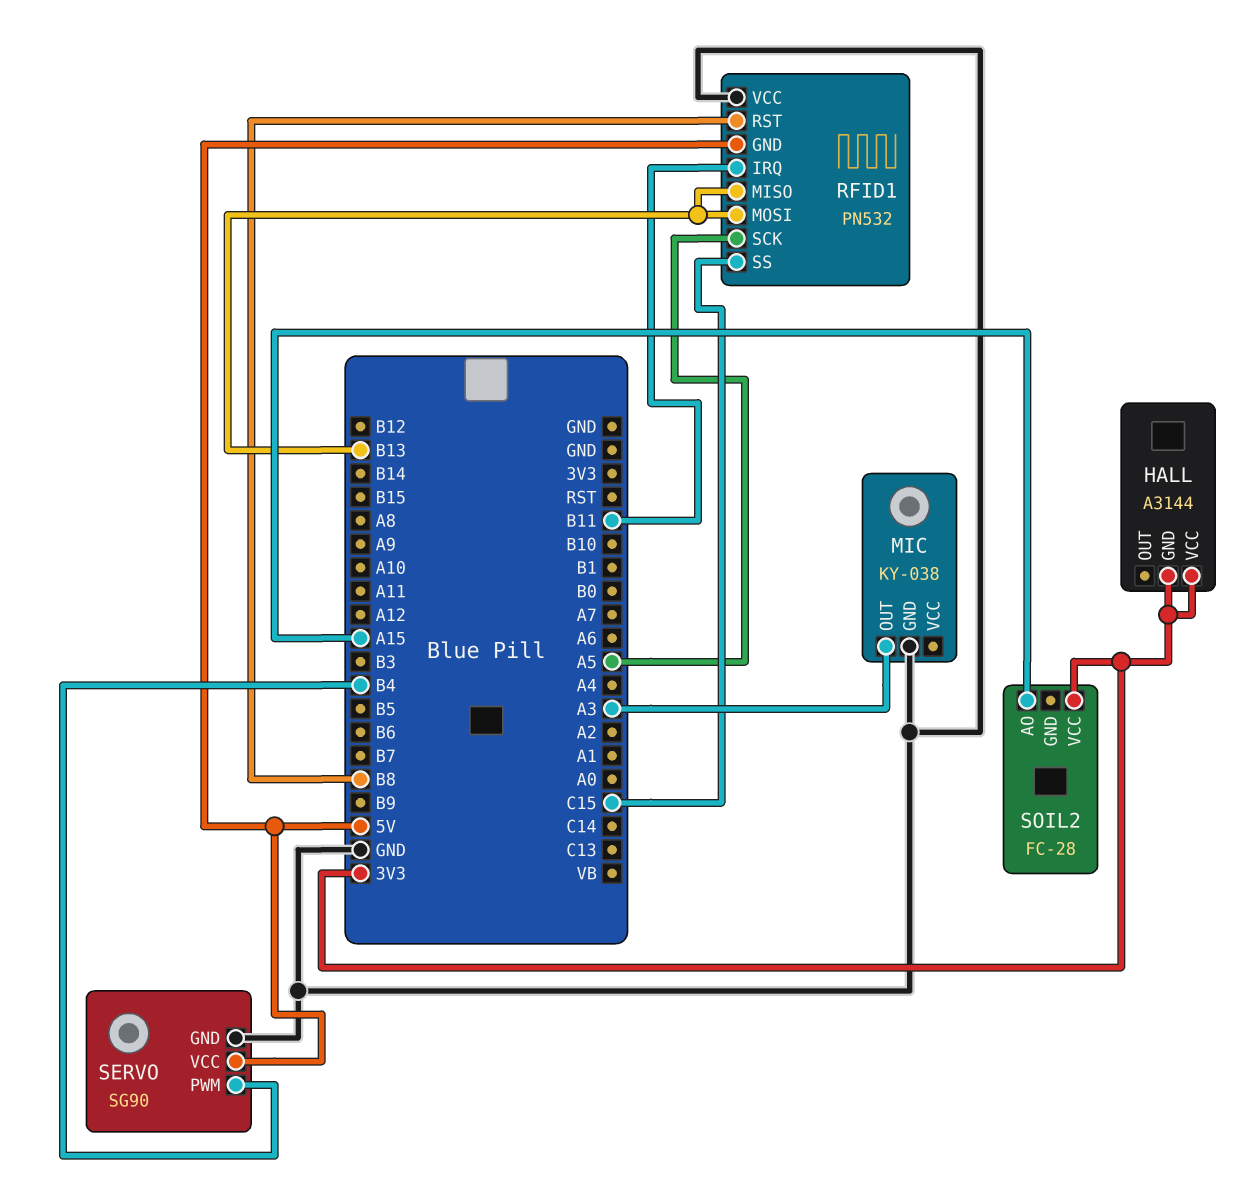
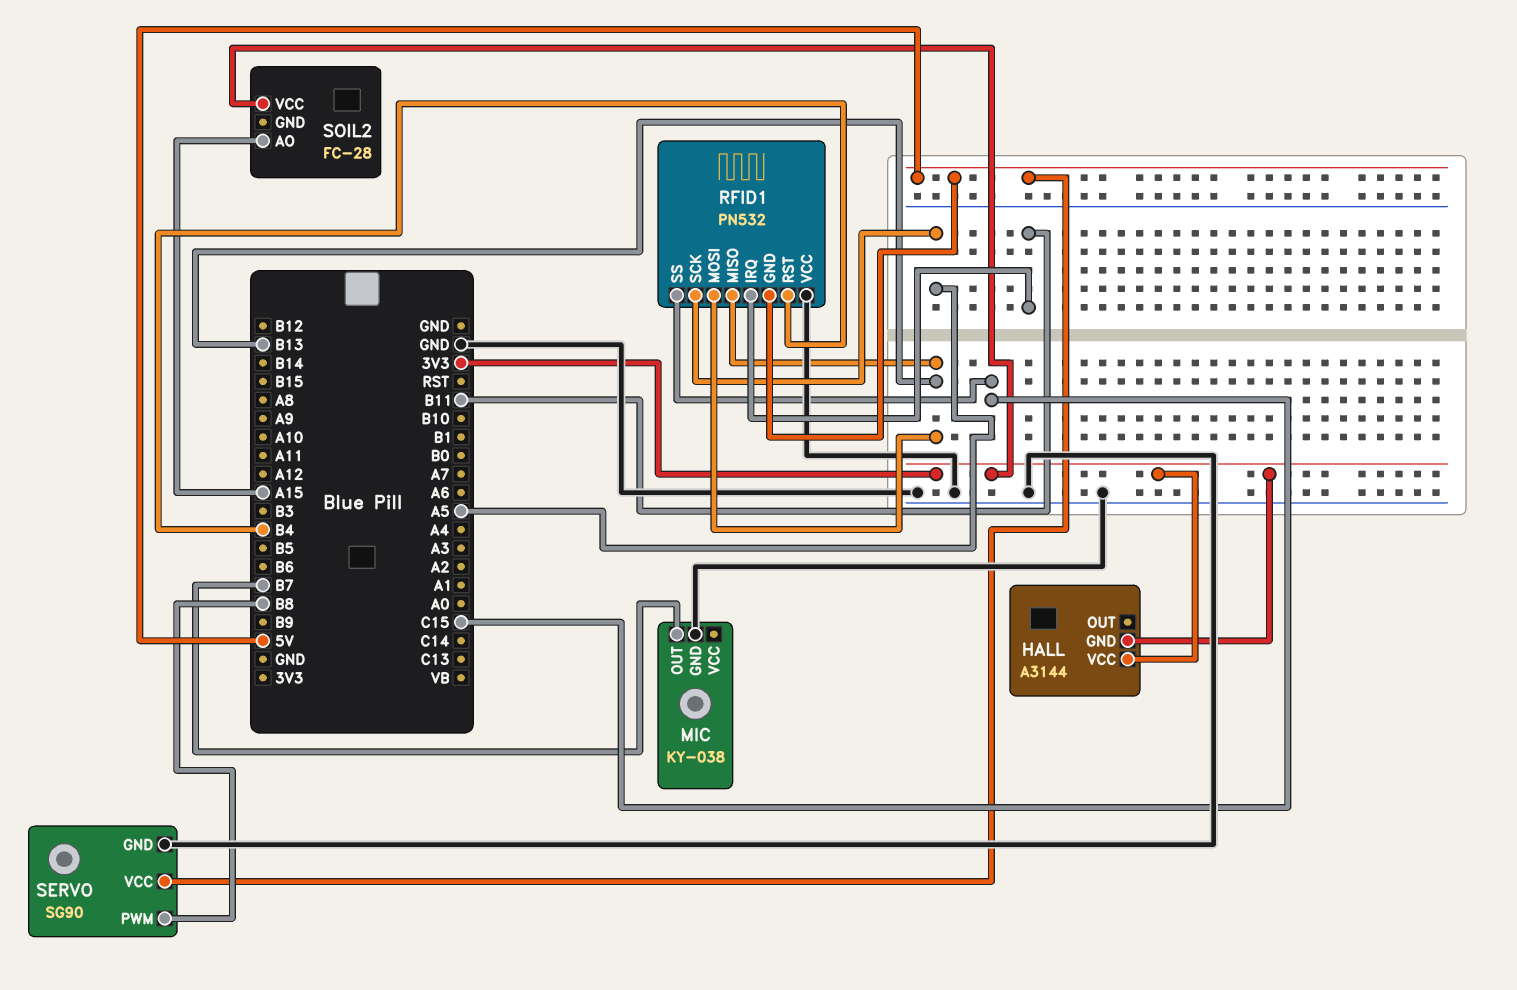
MIC pin OUT: A3 -> B7
RFID1 pin RST: B8 -> B4
SERVO pin PWM: B4 -> B8

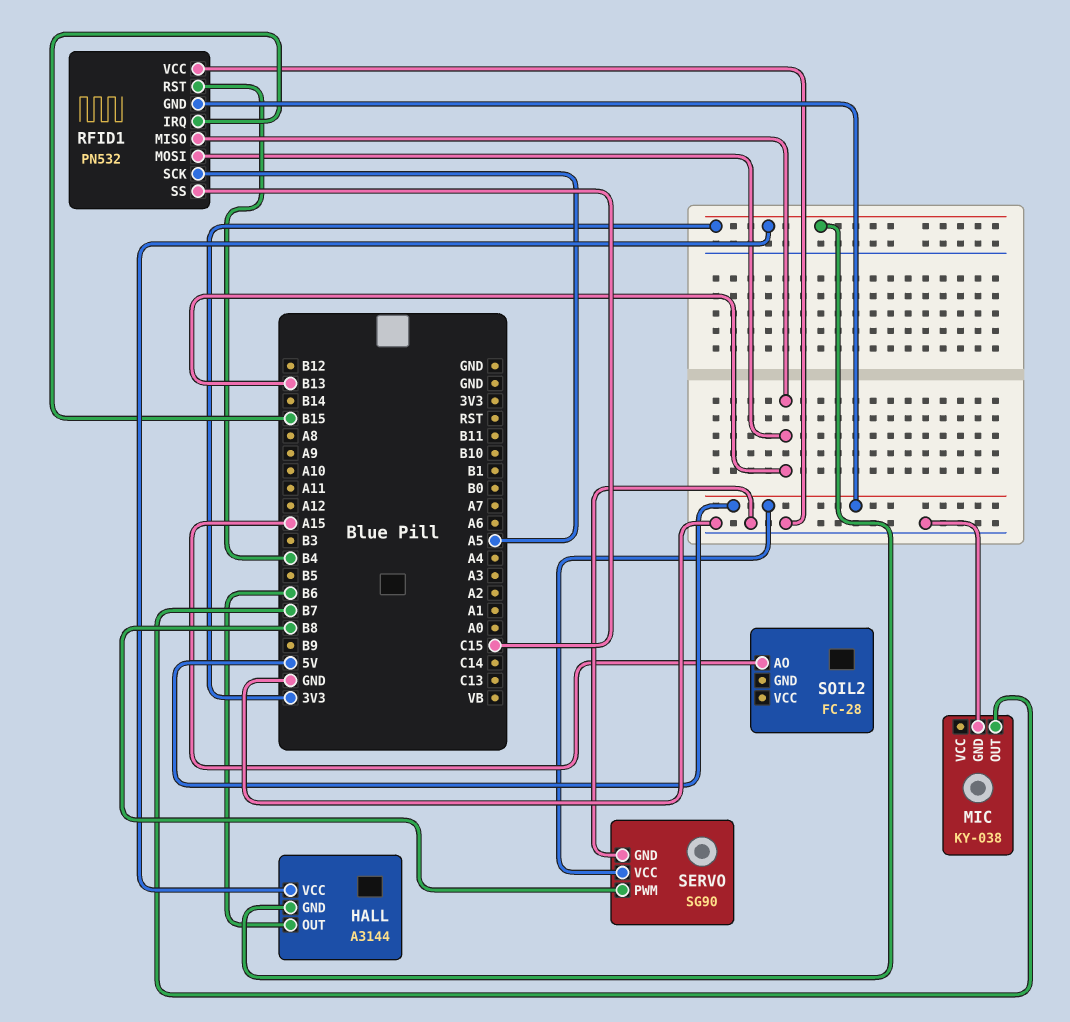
HALL pin OUT: none -> B6
RFID1 pin IRQ: B11 -> B15
SOIL2 pin VCC: 3V3 -> none

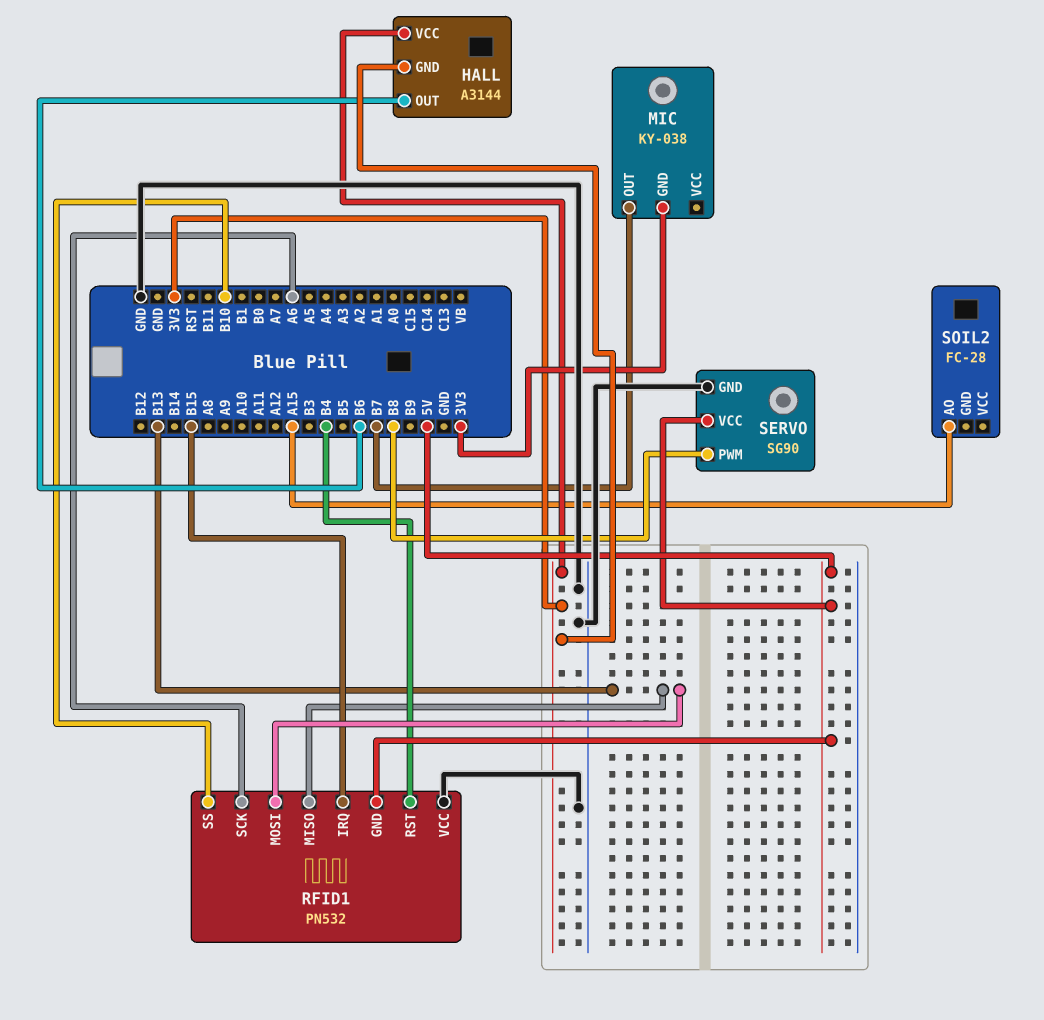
MIC pin GND: GND -> 3V3
RFID1 pin SCK: A5 -> A6
RFID1 pin SS: C15 -> B10

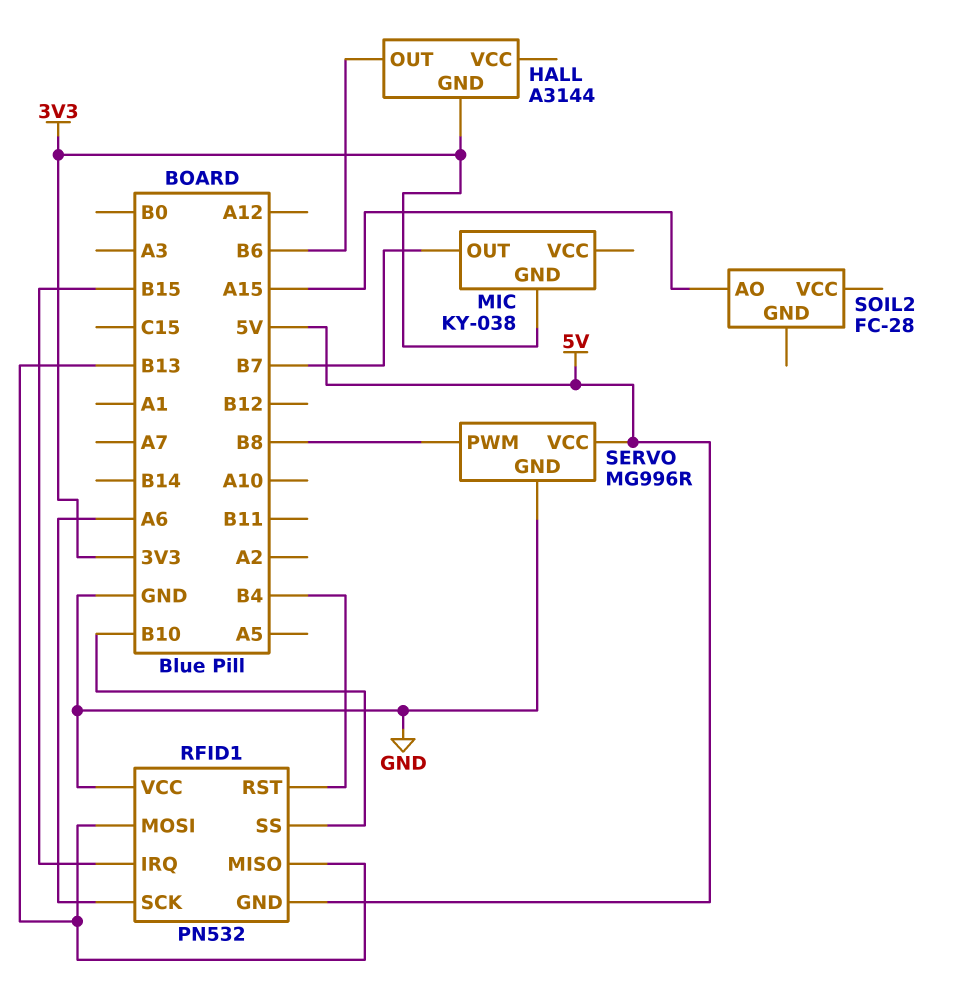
HALL pin VCC: 3V3 -> none
SERVO: SG90 -> MG996R

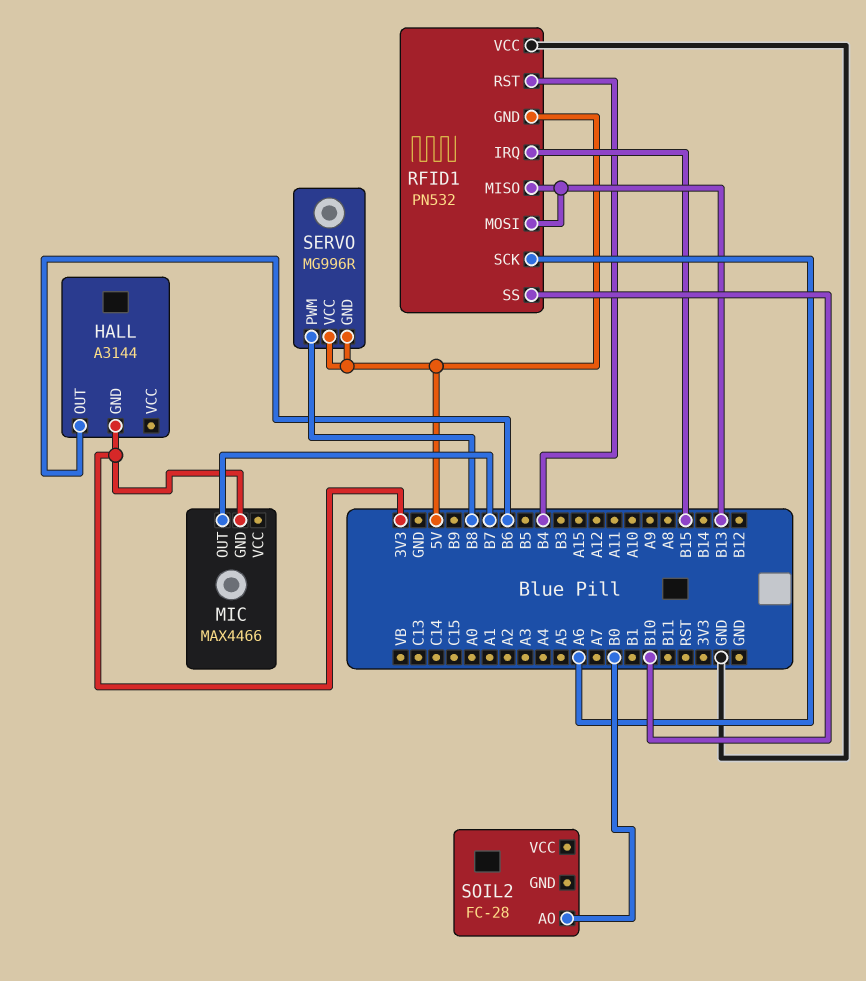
MIC: KY-038 -> MAX4466
SERVO pin GND: GND -> 5V
SOIL2 pin AO: A15 -> B0

